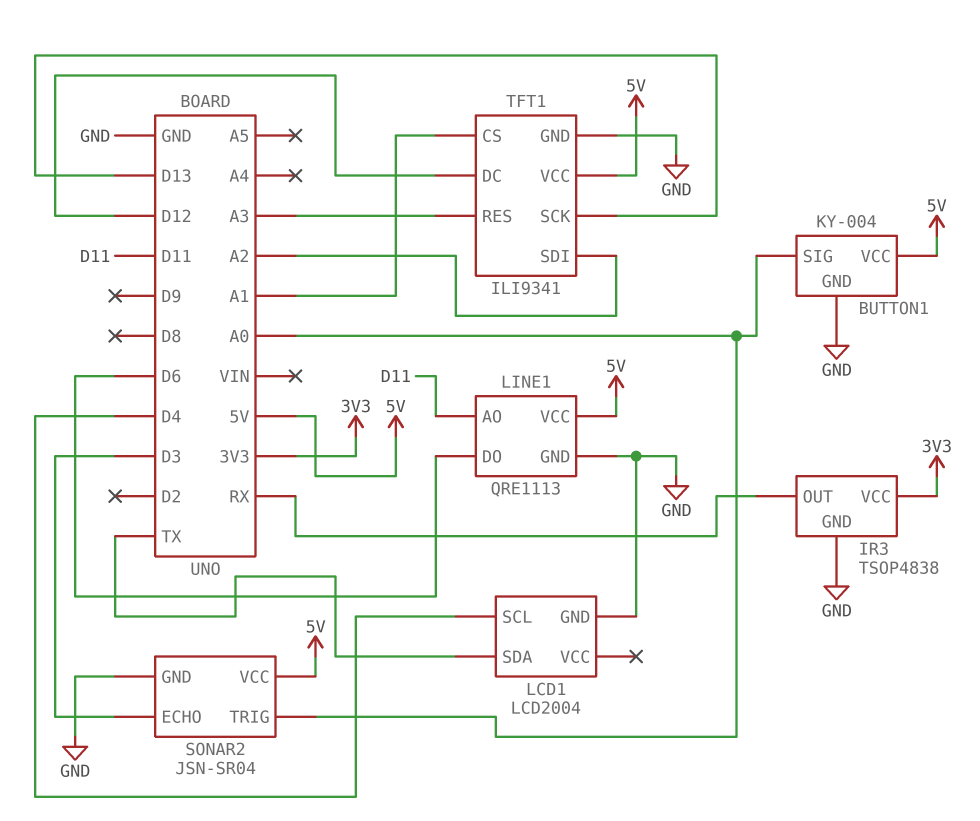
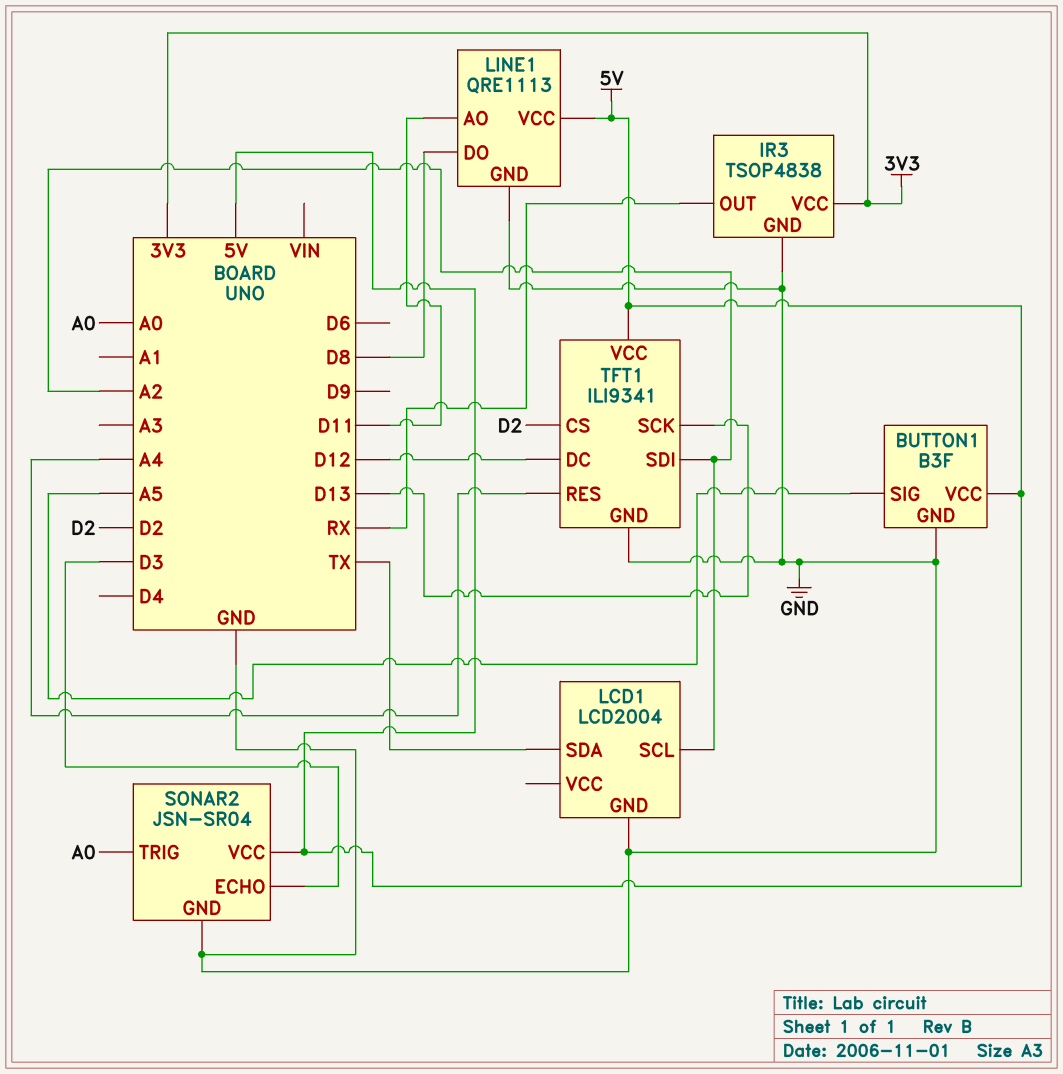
BUTTON1: KY-004 -> B3F
BUTTON1 pin SIG: A0 -> A5
LCD1 pin SCL: D4 -> A2
LINE1 pin DO: D6 -> D8
TFT1 pin CS: A1 -> D2
TFT1 pin RES: A3 -> A4

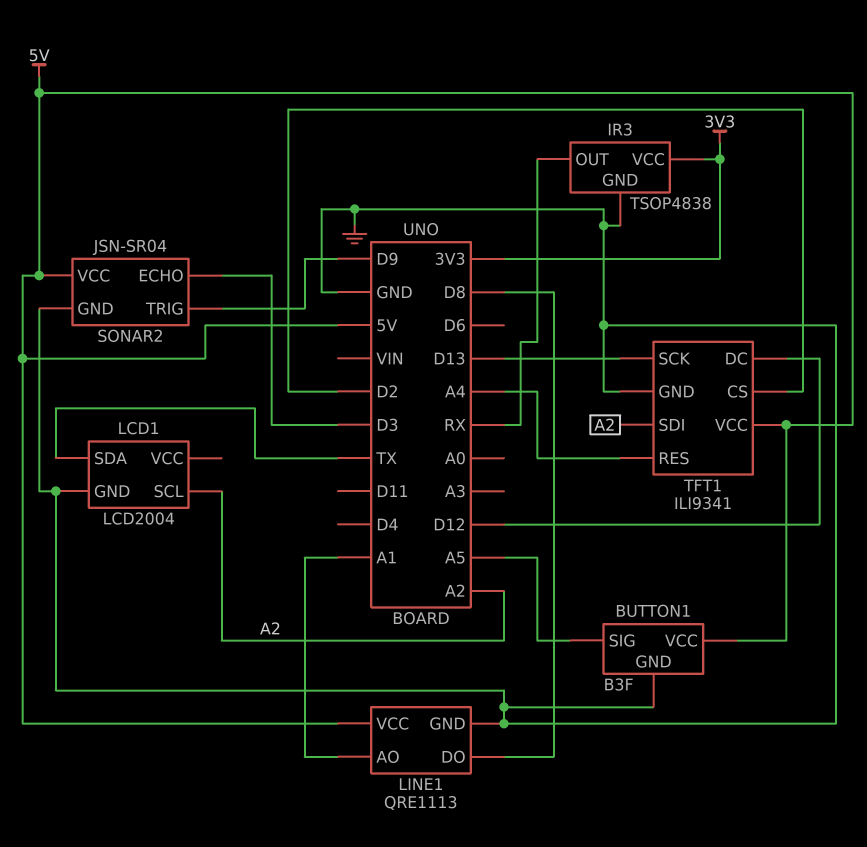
LINE1 pin AO: D11 -> A1
SONAR2 pin TRIG: A0 -> D9

